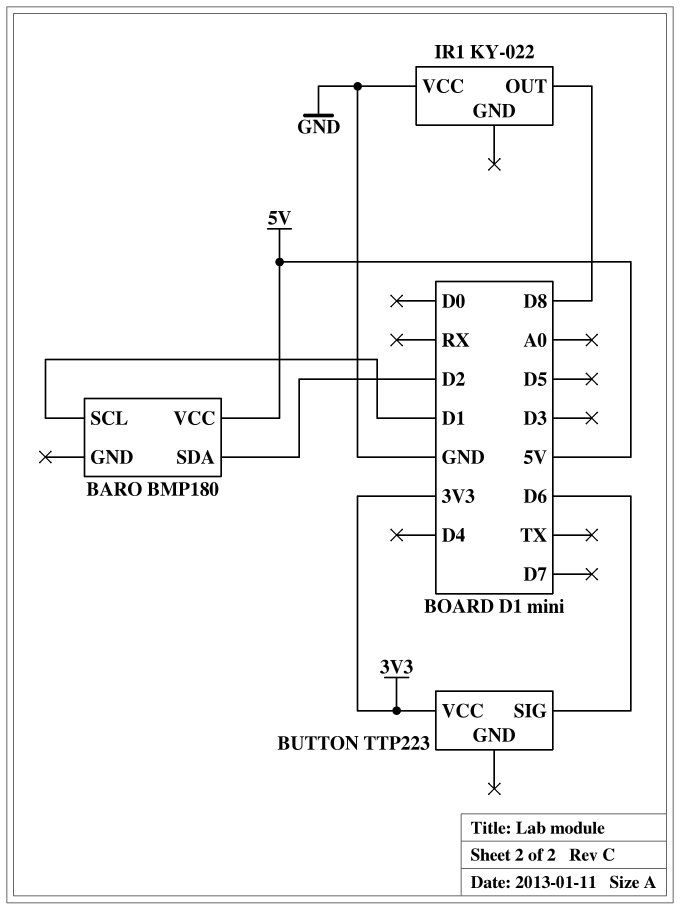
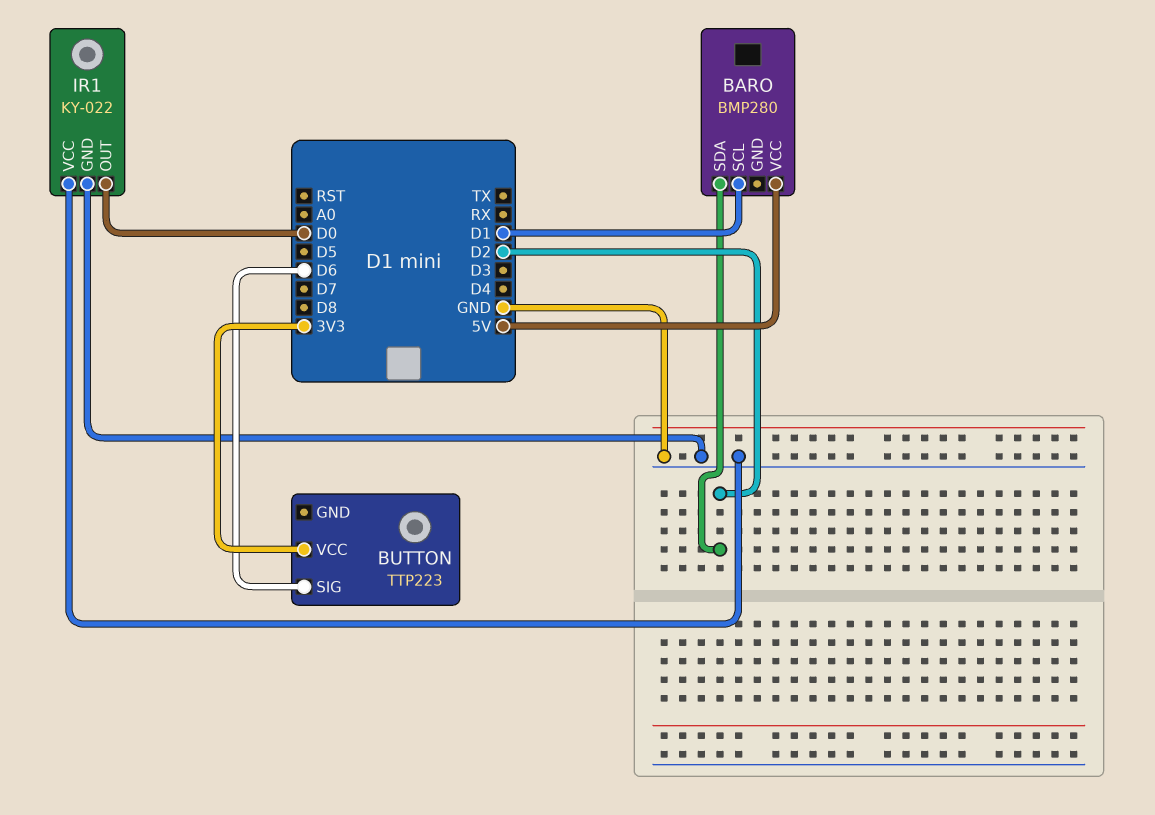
BARO: BMP180 -> BMP280
IR1 pin GND: none -> GND
IR1 pin OUT: D8 -> D0

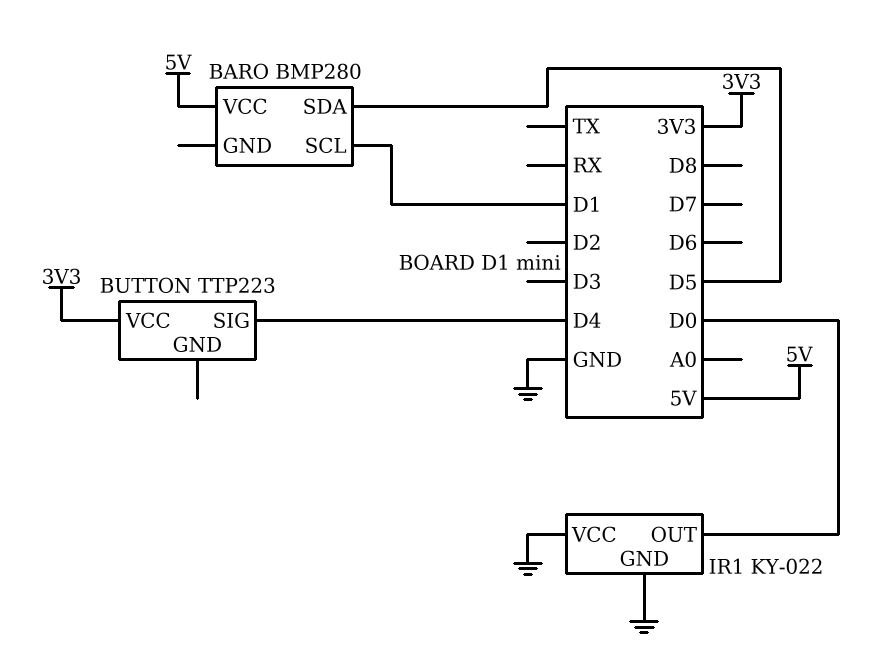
BARO pin SDA: D2 -> D5
BUTTON pin SIG: D6 -> D4

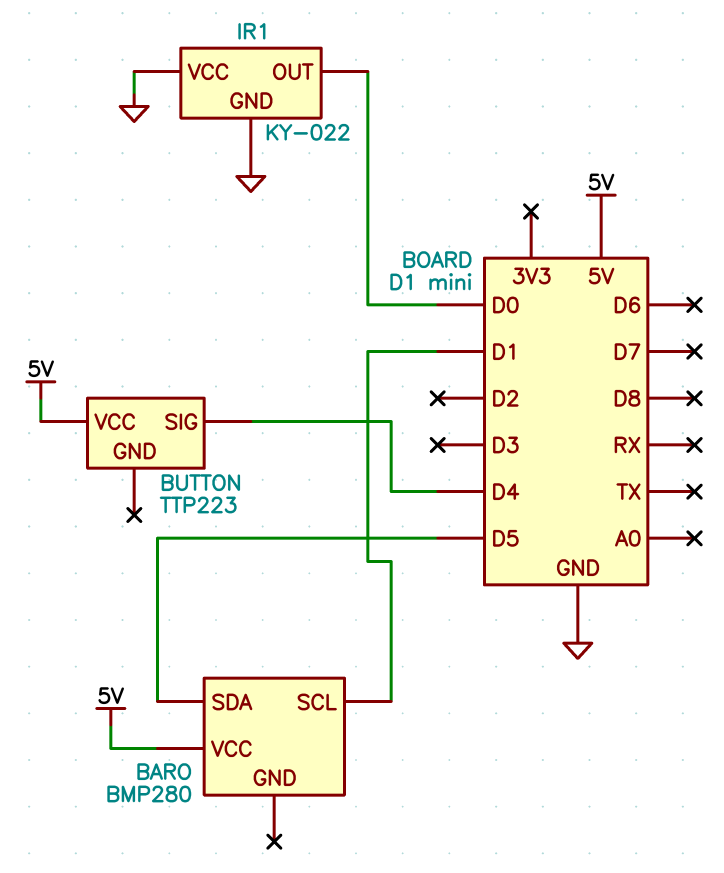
BUTTON pin VCC: 3V3 -> 5V

